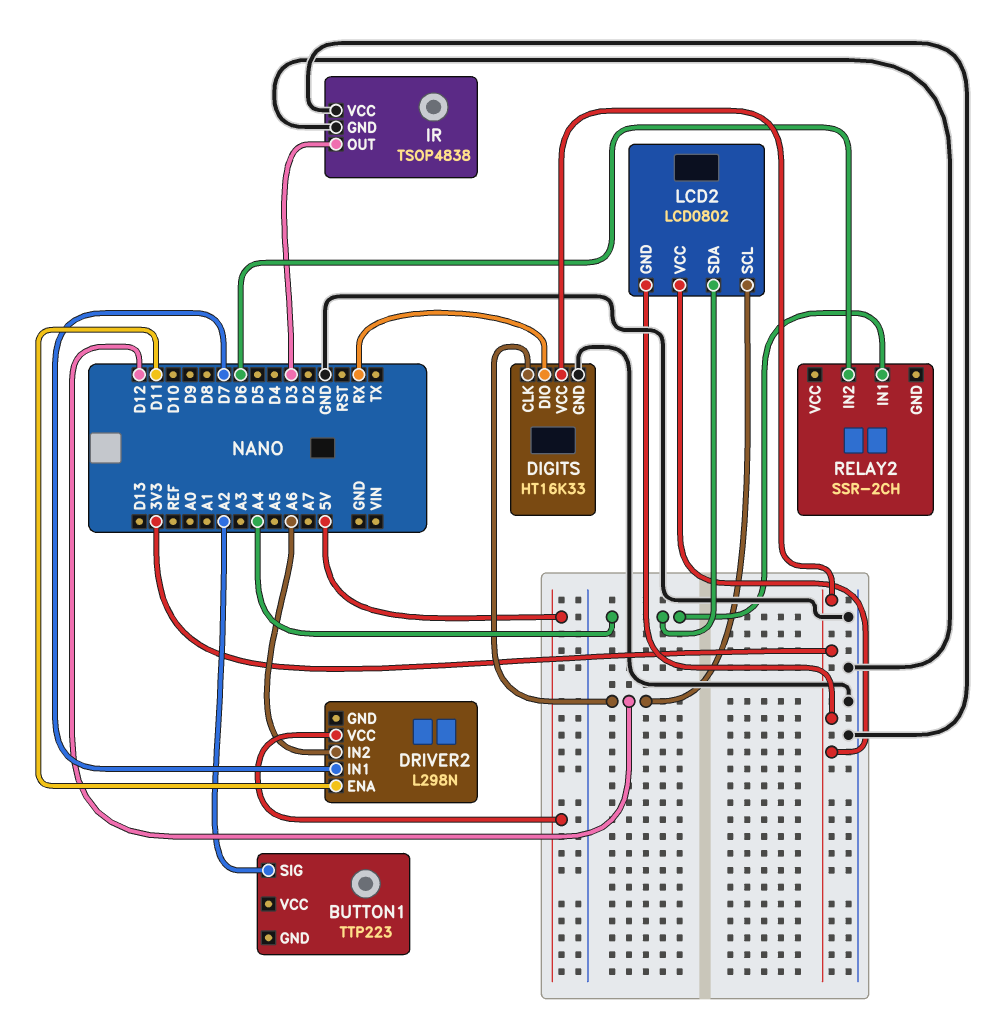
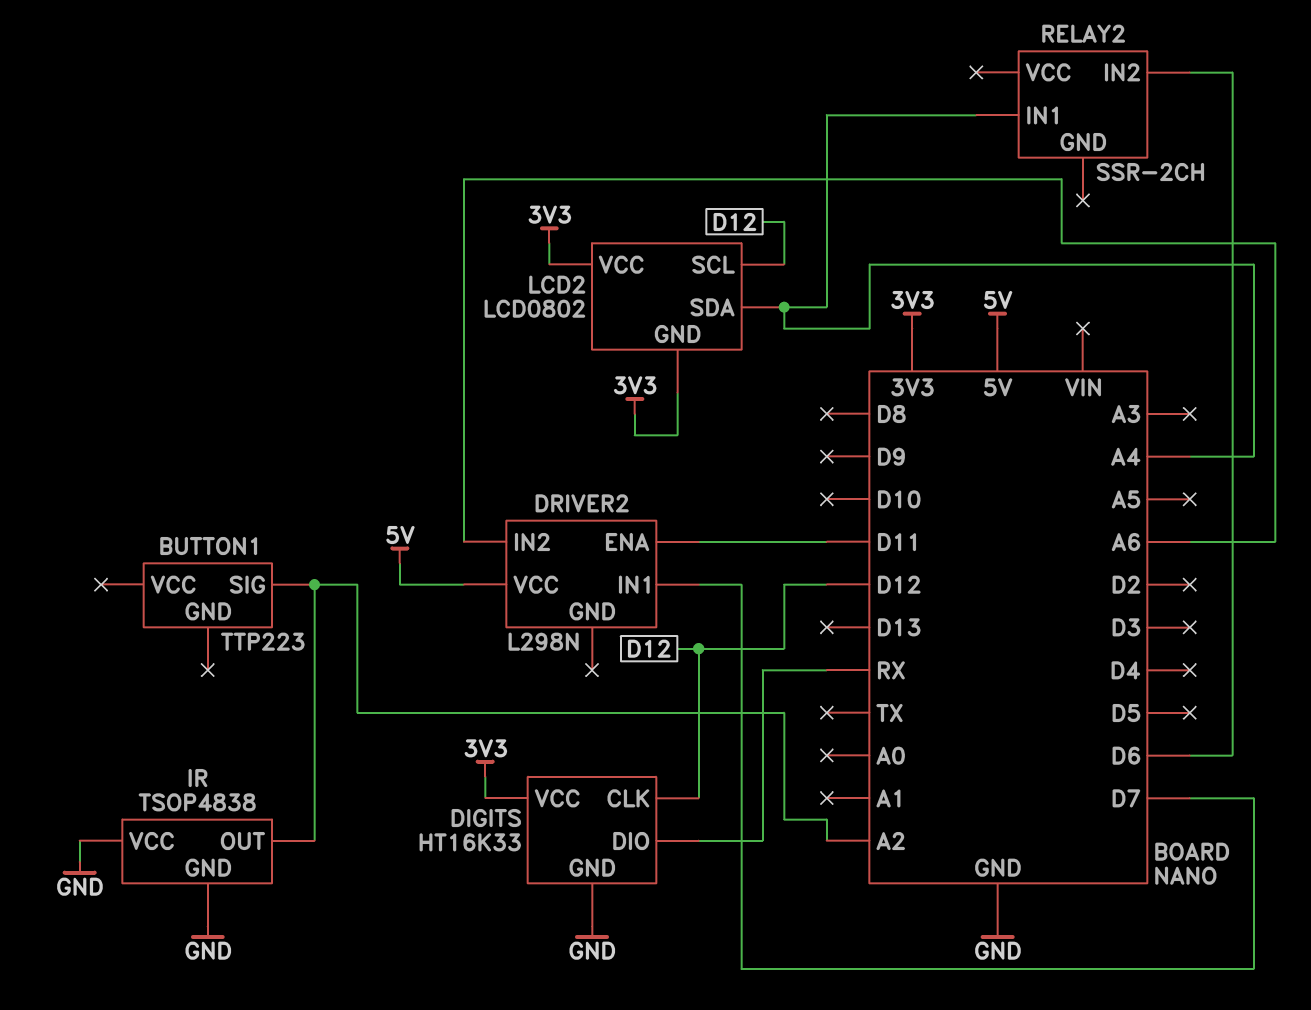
IR pin OUT: D3 -> A2

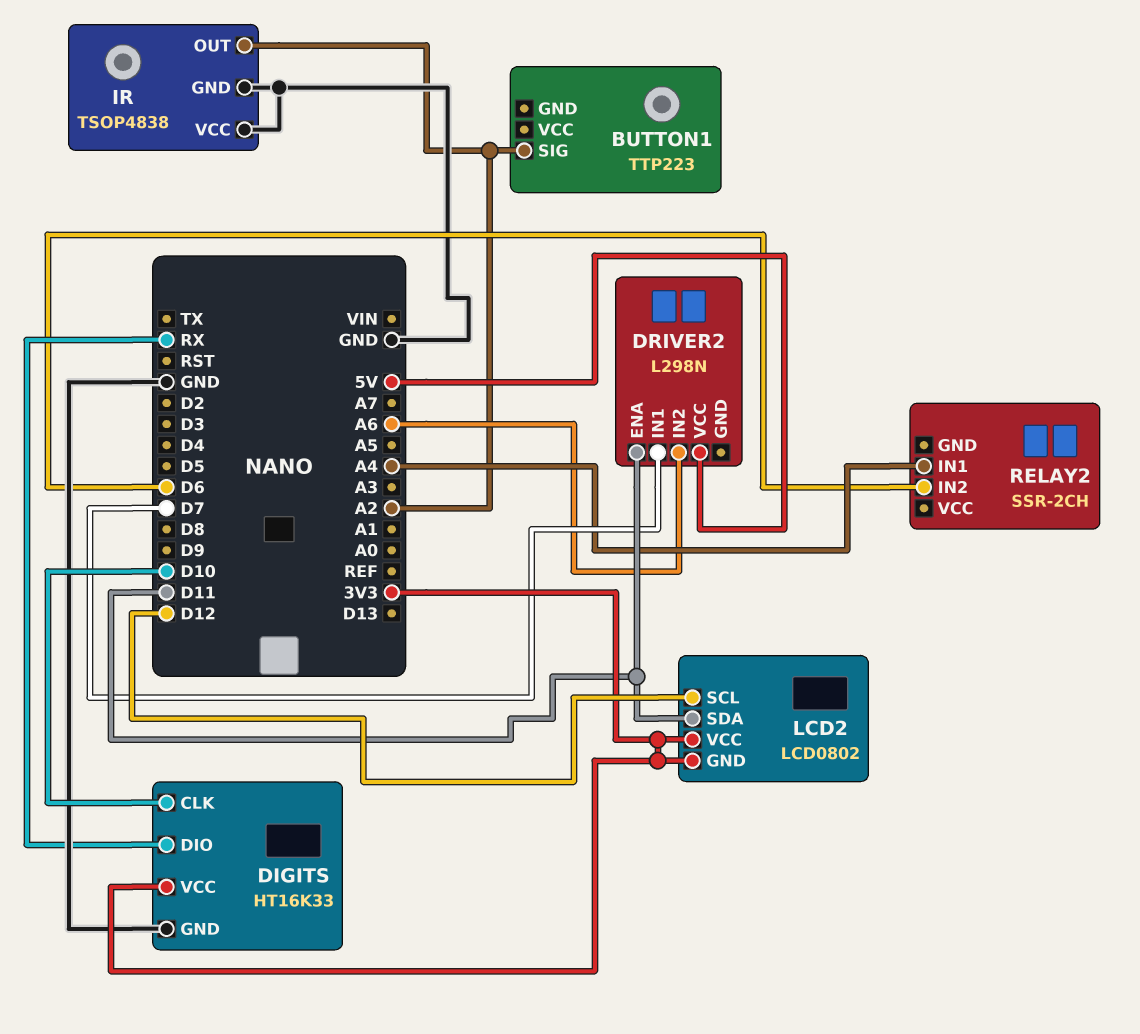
DIGITS pin CLK: D12 -> D10
LCD2 pin SDA: A4 -> D11

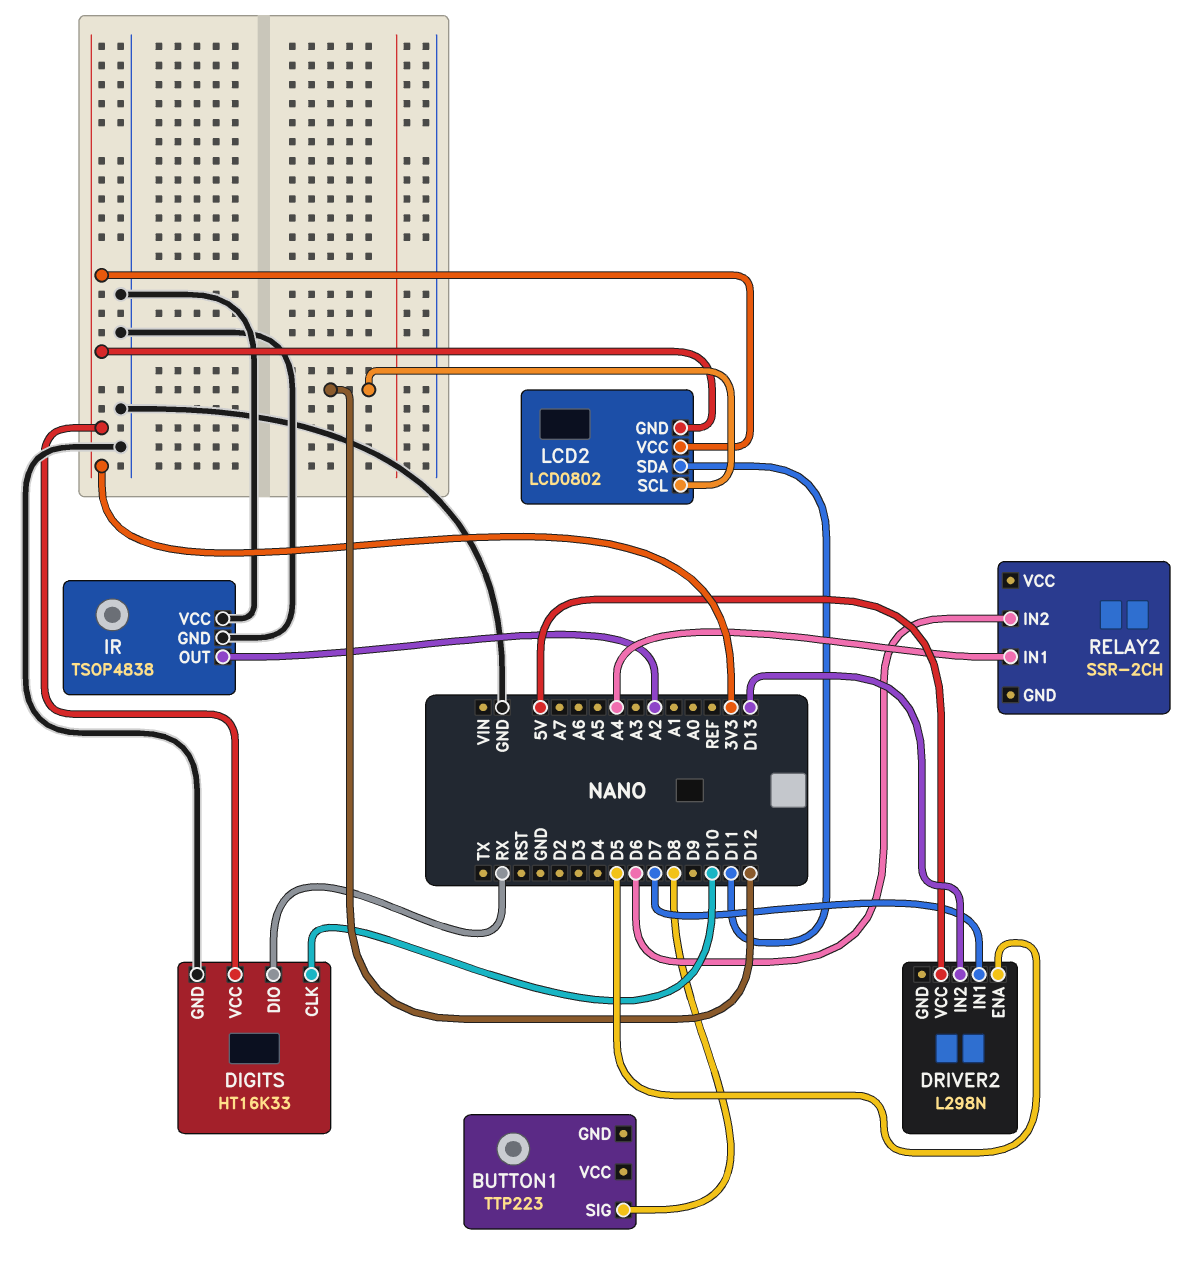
BUTTON1 pin SIG: A2 -> D8
DRIVER2 pin ENA: D11 -> D5
DRIVER2 pin IN2: A6 -> D13

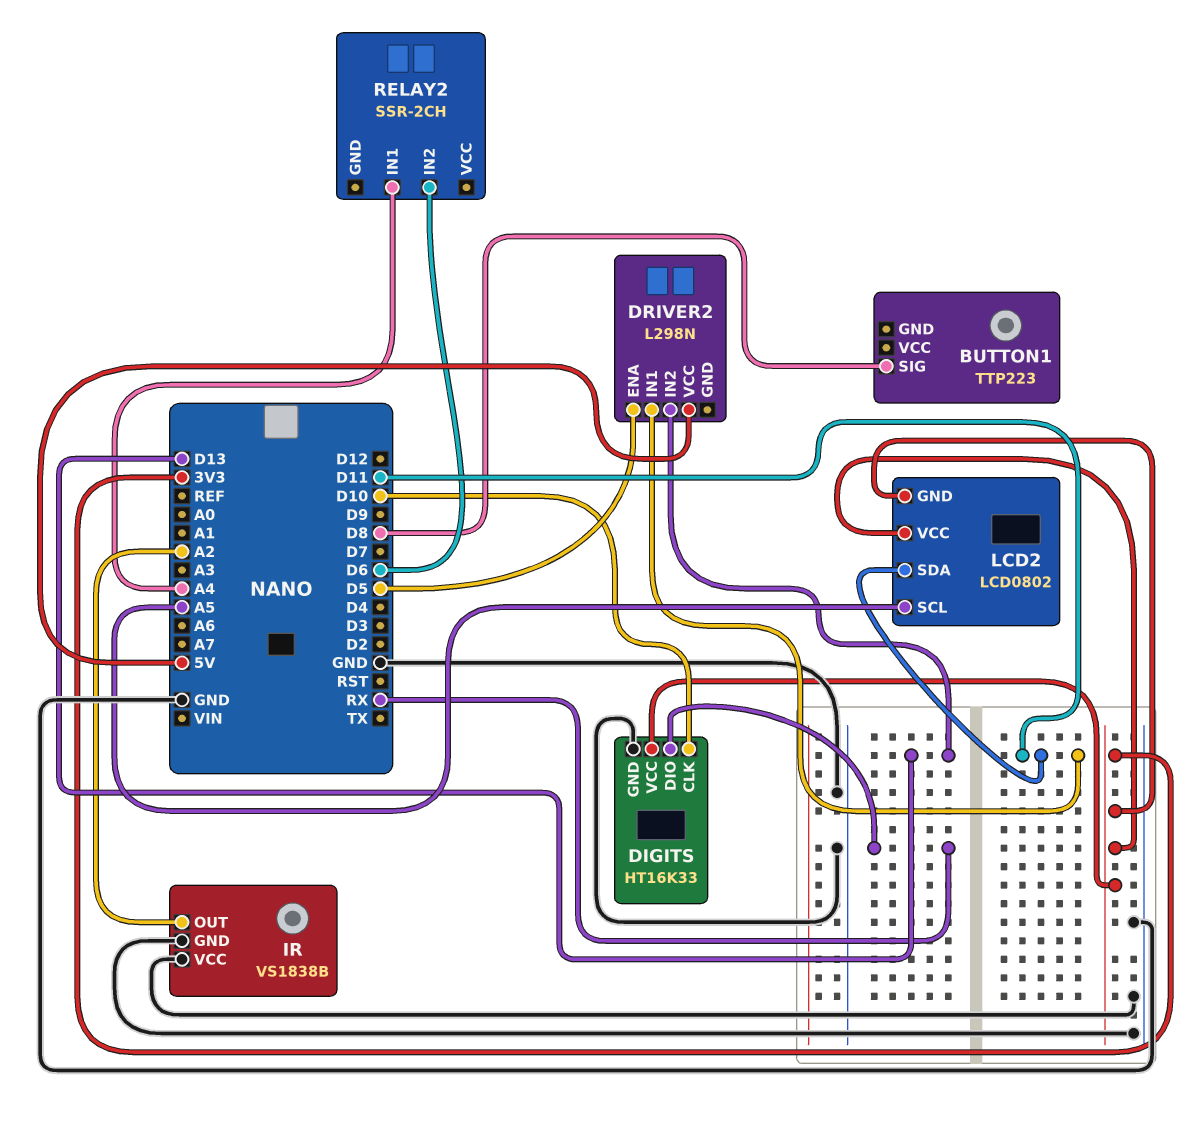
DRIVER2 pin IN1: D7 -> D11
IR: TSOP4838 -> VS1838B
LCD2 pin SCL: D12 -> A5

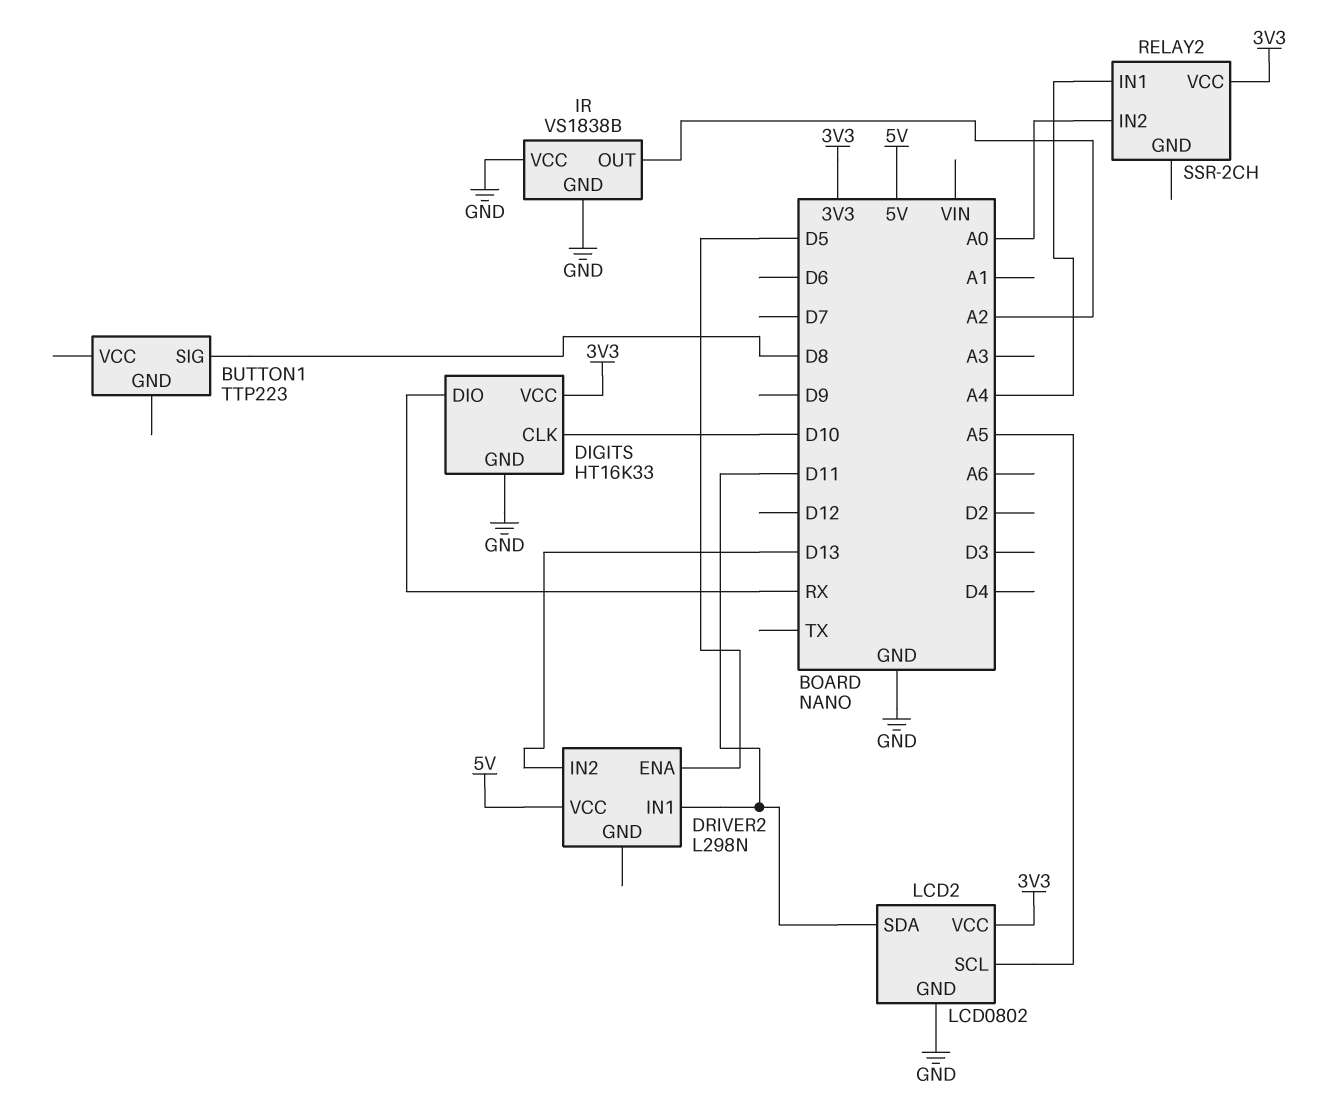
LCD2 pin GND: 3V3 -> GND
RELAY2 pin IN2: D6 -> A0
RELAY2 pin VCC: none -> 3V3

